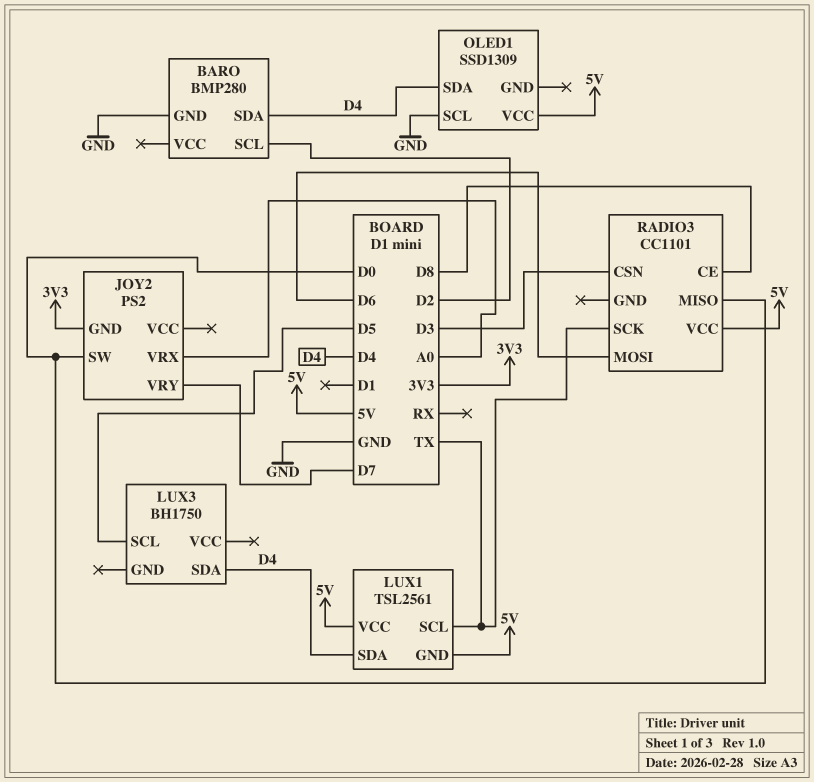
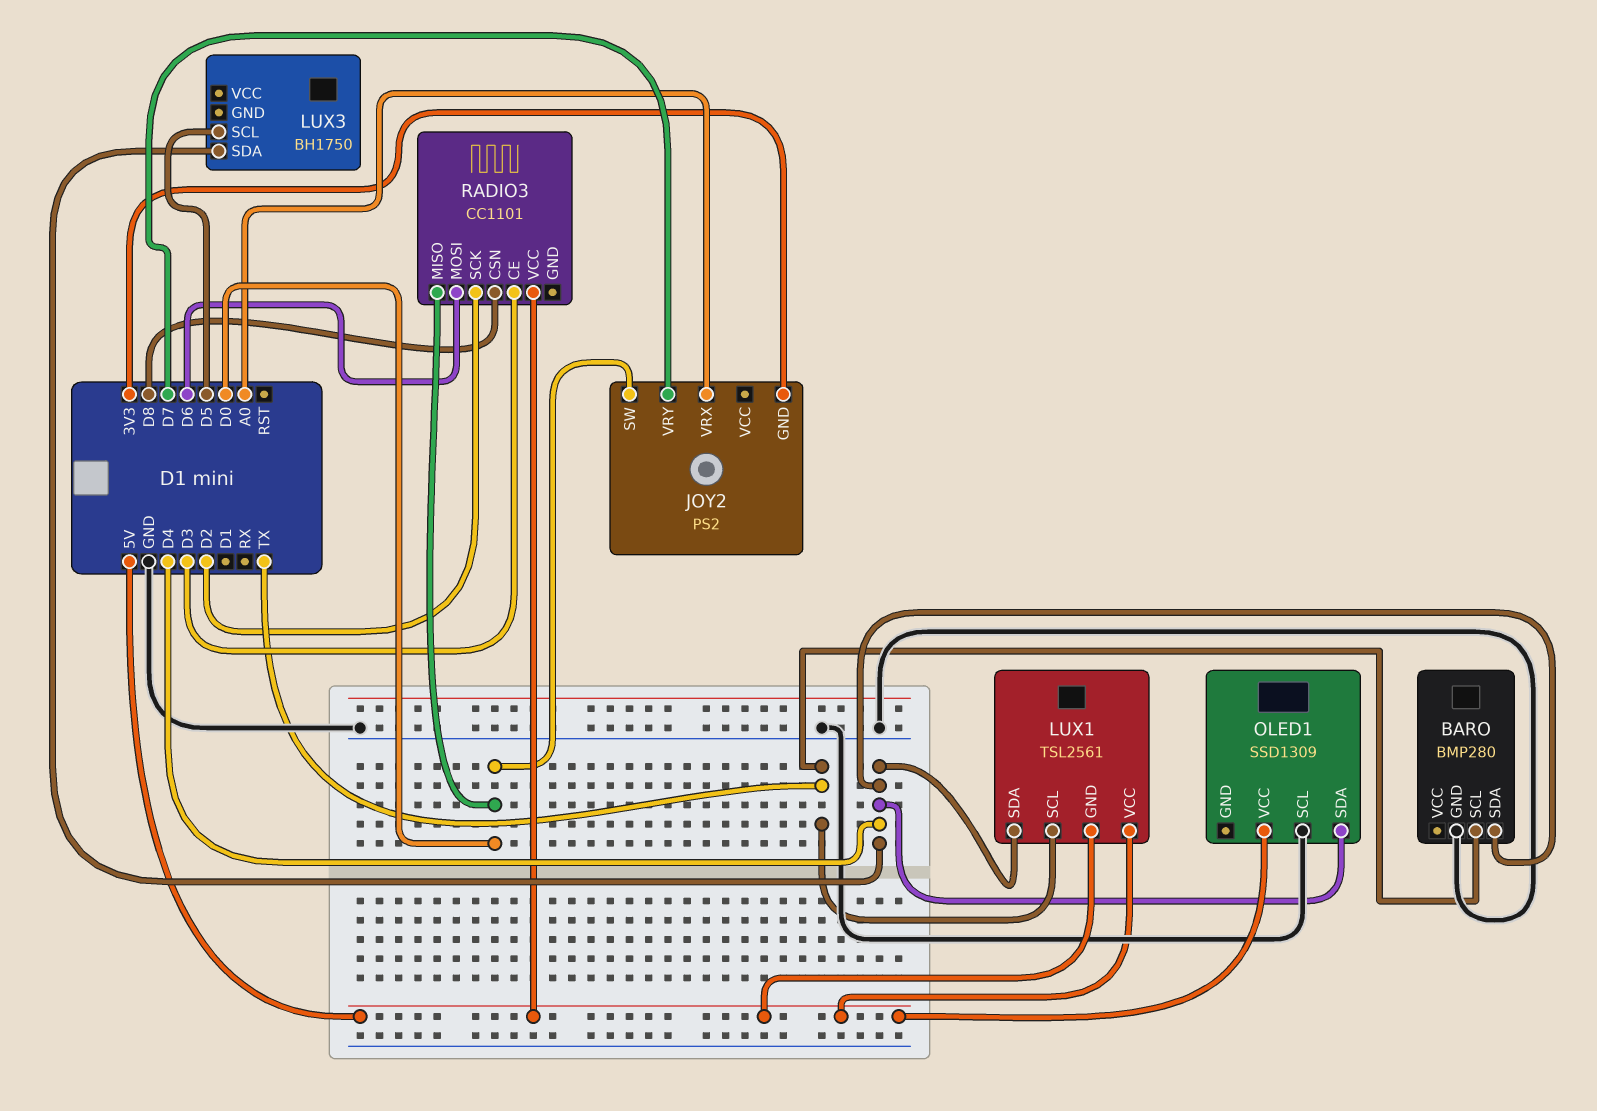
BARO pin SCL: D2 -> TX
RADIO3 pin CE: D8 -> D3
RADIO3 pin CSN: D3 -> D8
RADIO3 pin SCK: TX -> D2

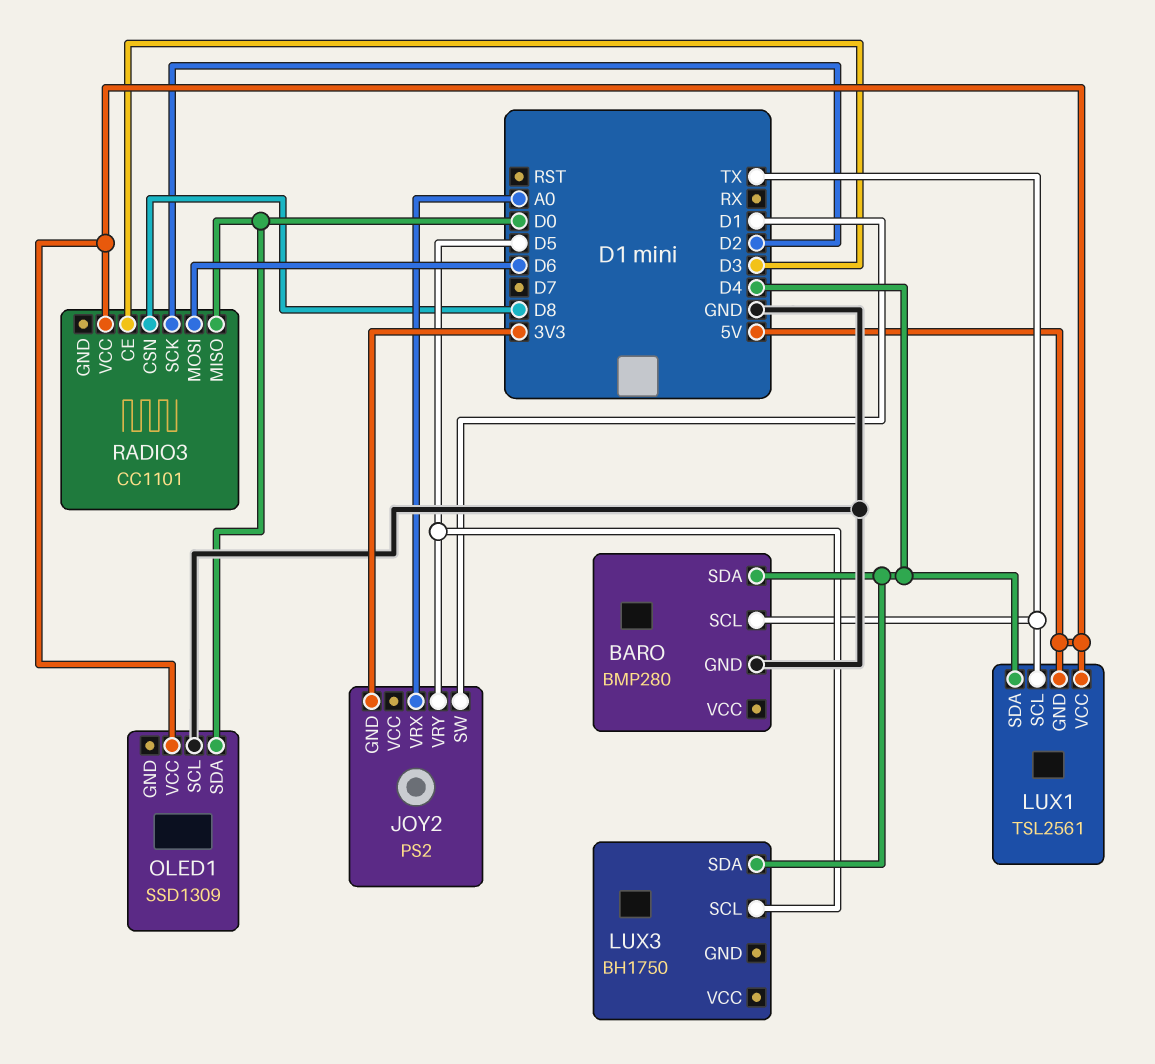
JOY2 pin SW: D0 -> D1
JOY2 pin VRY: D7 -> D5
OLED1 pin SDA: D4 -> D0

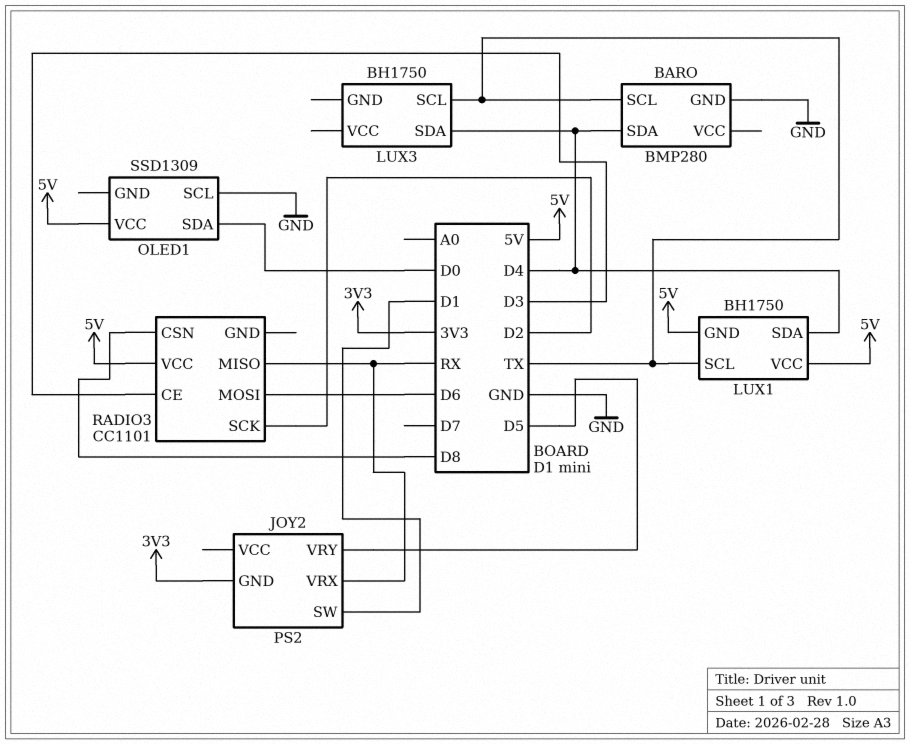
JOY2 pin VRX: A0 -> RX
LUX1: TSL2561 -> BH1750
LUX3 pin SCL: D5 -> TX
RADIO3 pin MISO: D0 -> RX

